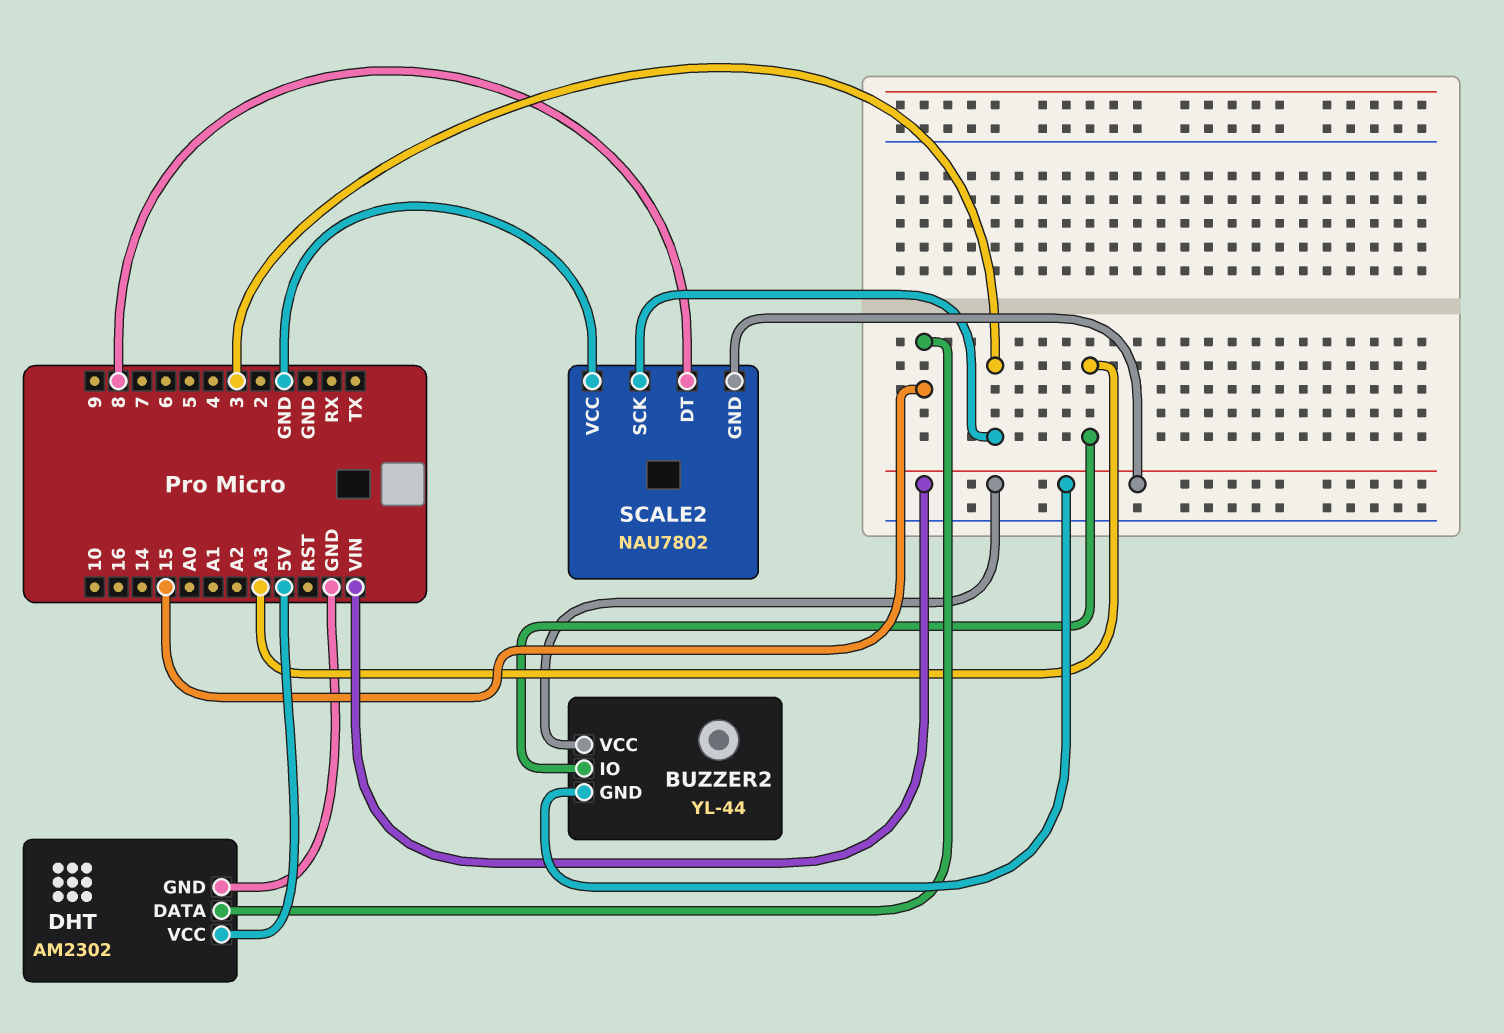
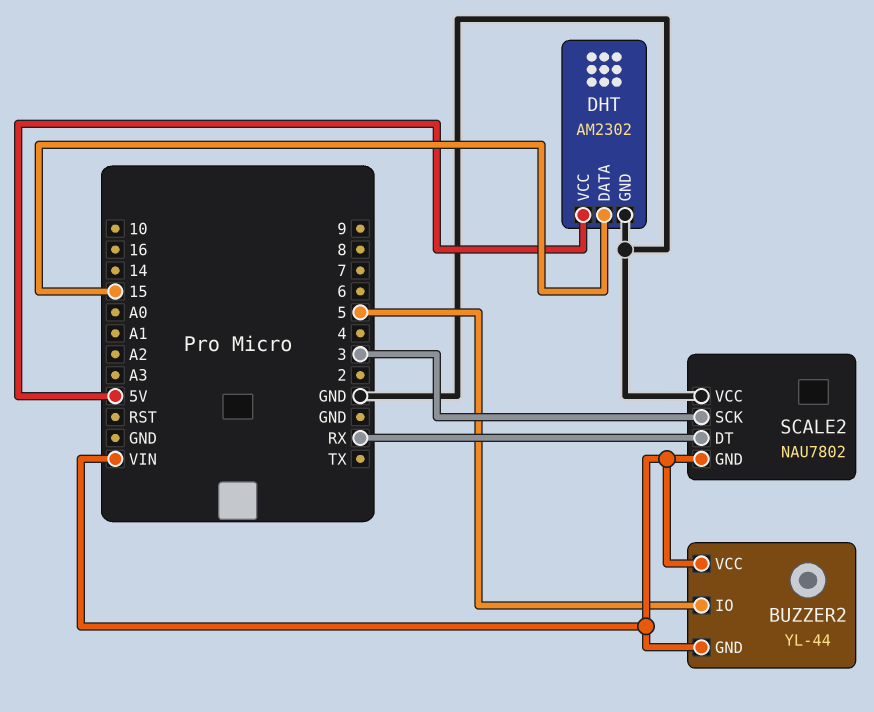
BUZZER2 pin IO: A3 -> 5
SCALE2 pin DT: 8 -> RX

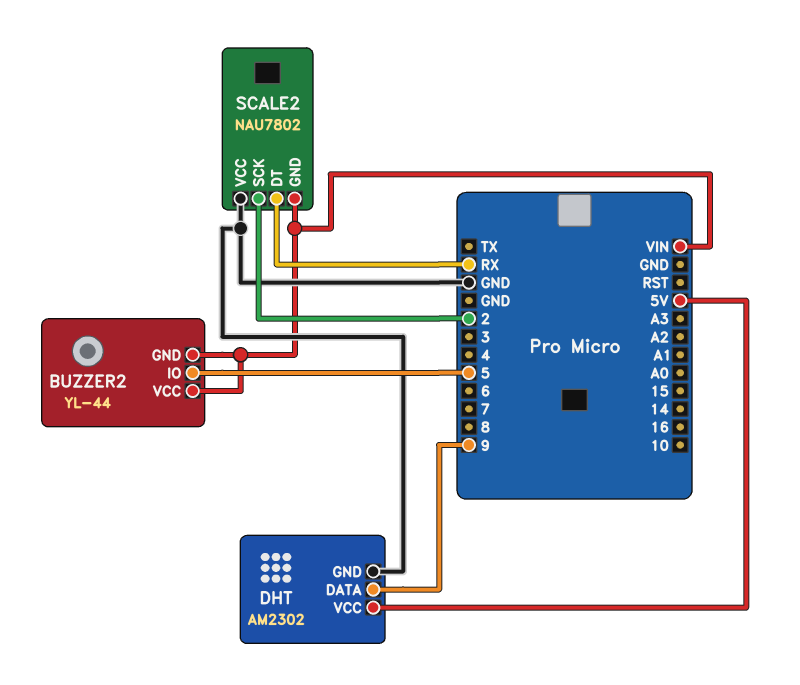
DHT pin DATA: 15 -> 9
SCALE2 pin SCK: 3 -> 2

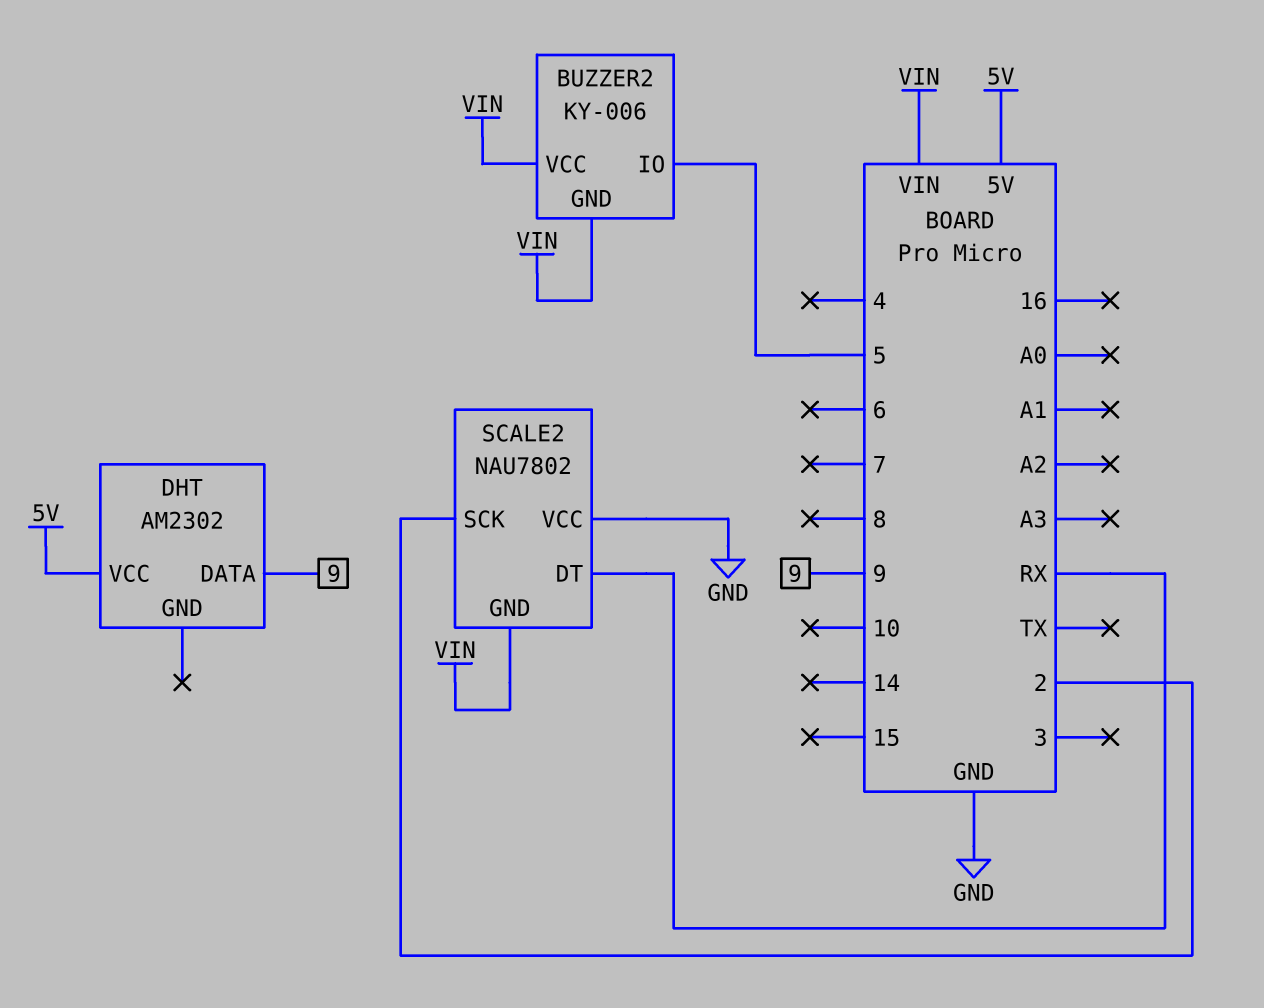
BUZZER2: YL-44 -> KY-006
DHT pin GND: GND -> none

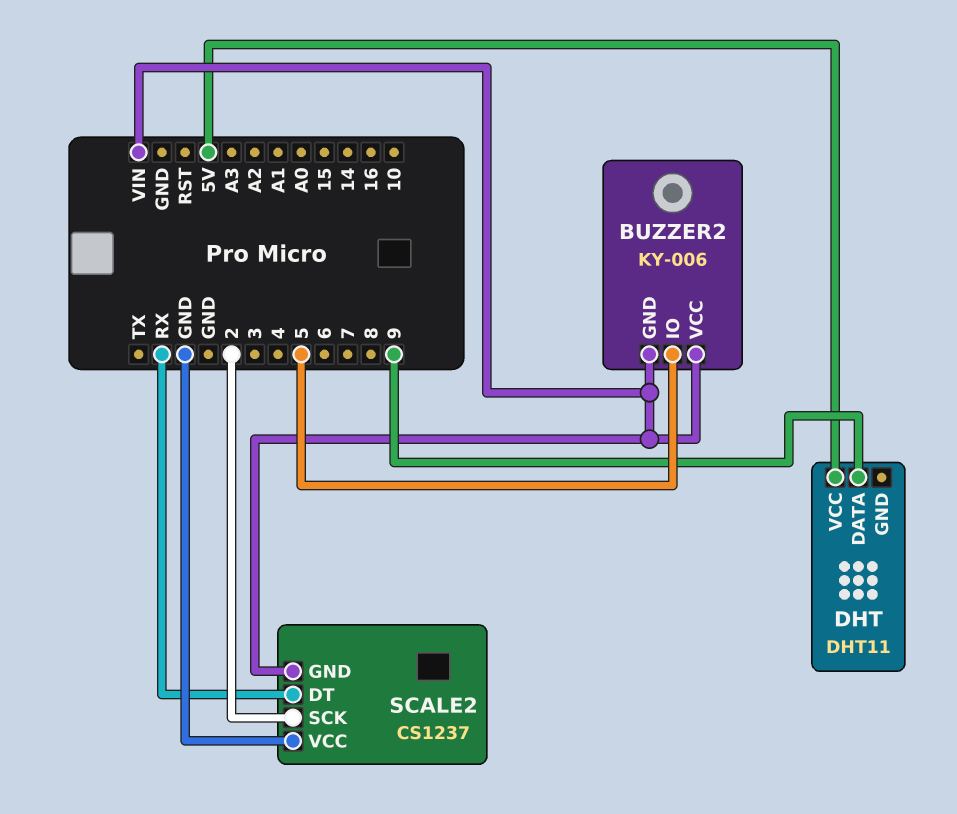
DHT: AM2302 -> DHT11
SCALE2: NAU7802 -> CS1237

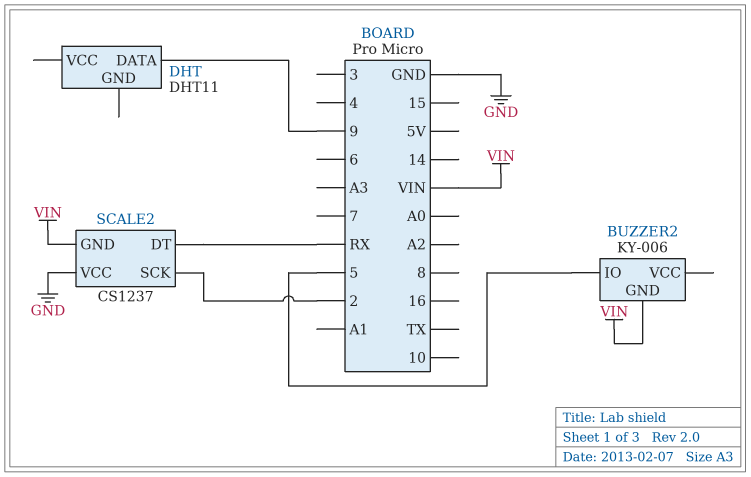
BUZZER2 pin VCC: VIN -> none
DHT pin VCC: 5V -> none

